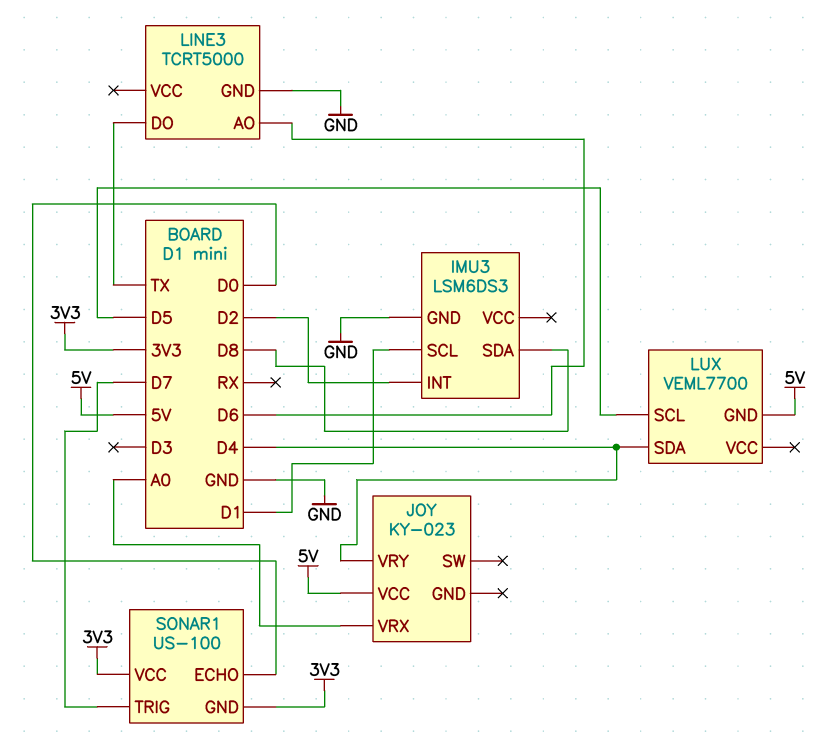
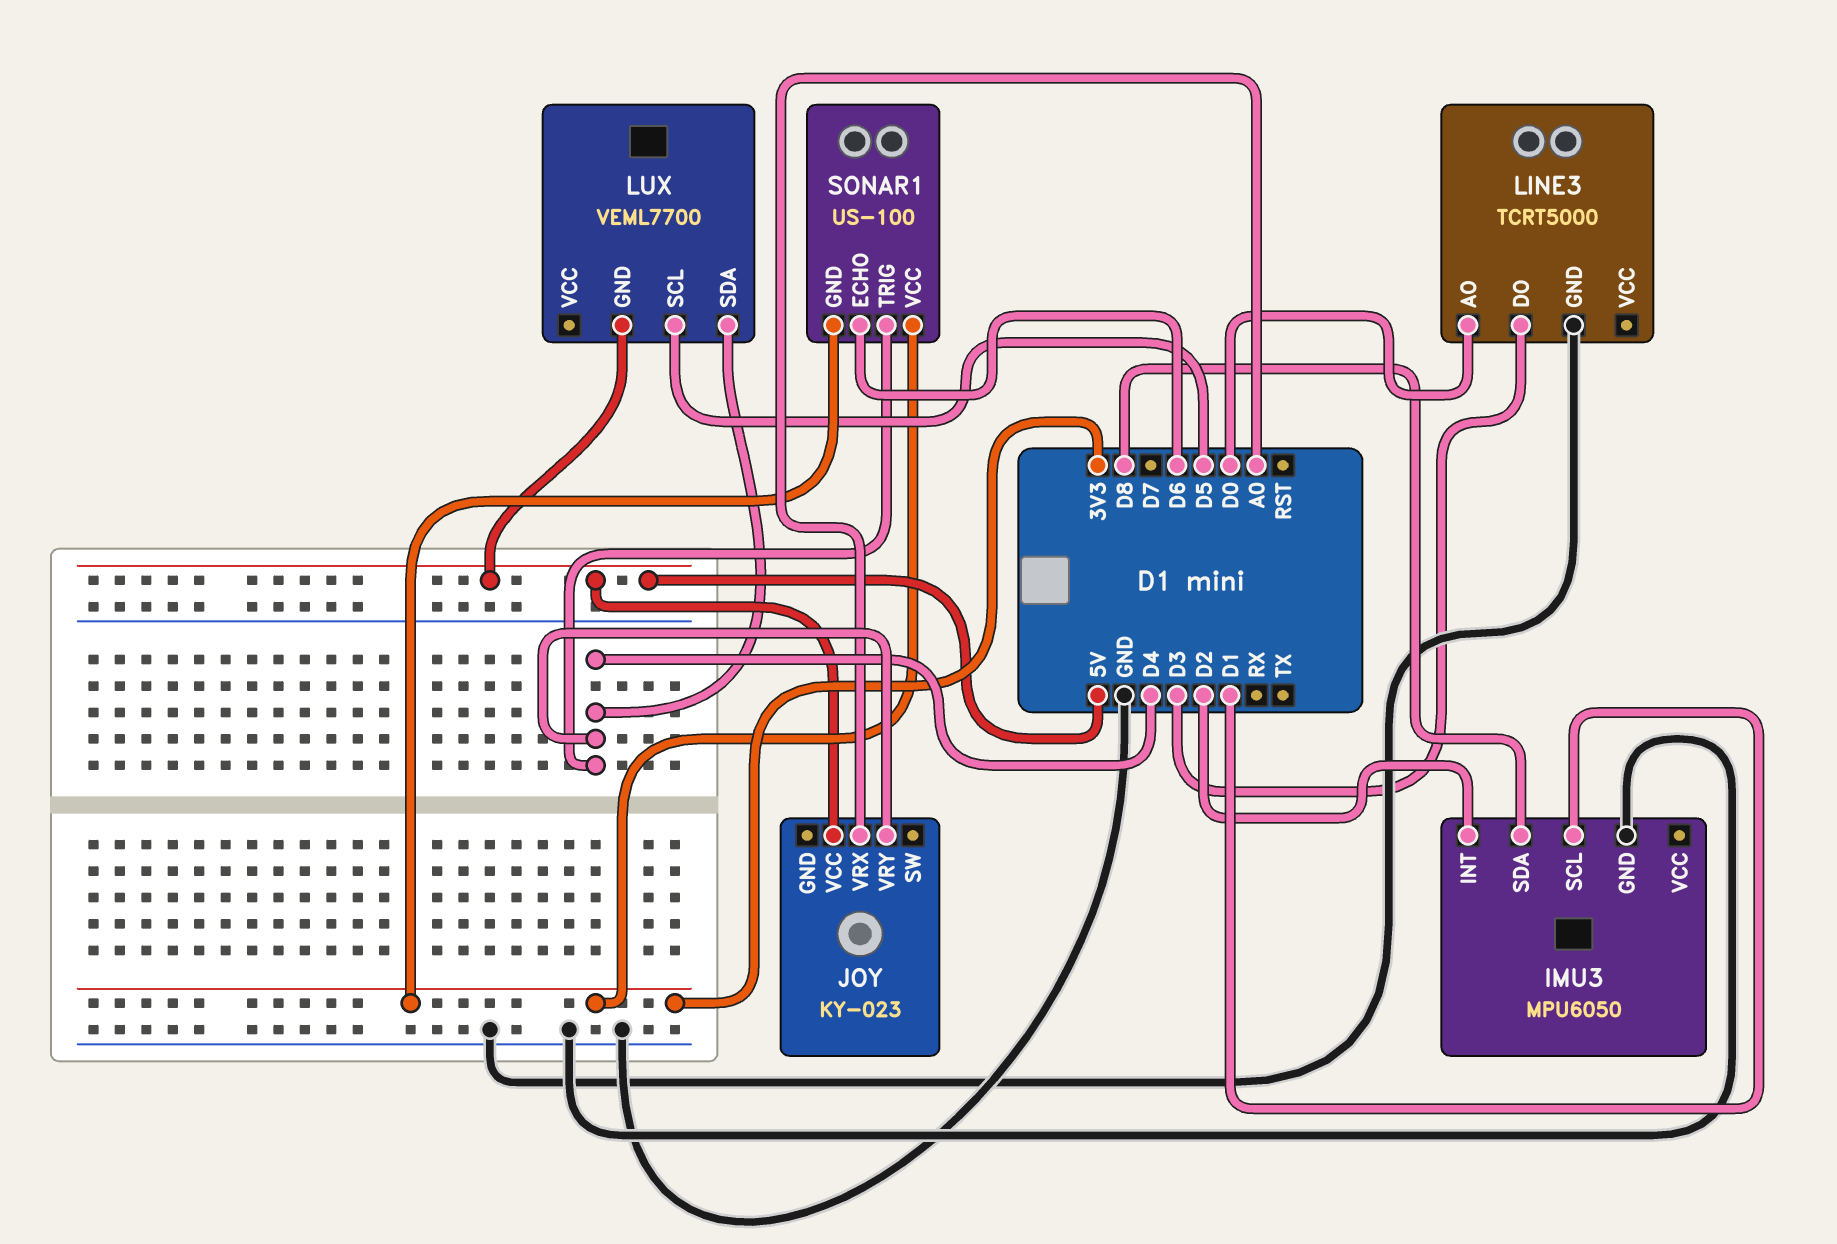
IMU3: LSM6DS3 -> MPU6050
LINE3 pin AO: D6 -> D0
LINE3 pin DO: TX -> D3
SONAR1 pin ECHO: D0 -> D6
SONAR1 pin TRIG: D7 -> D4

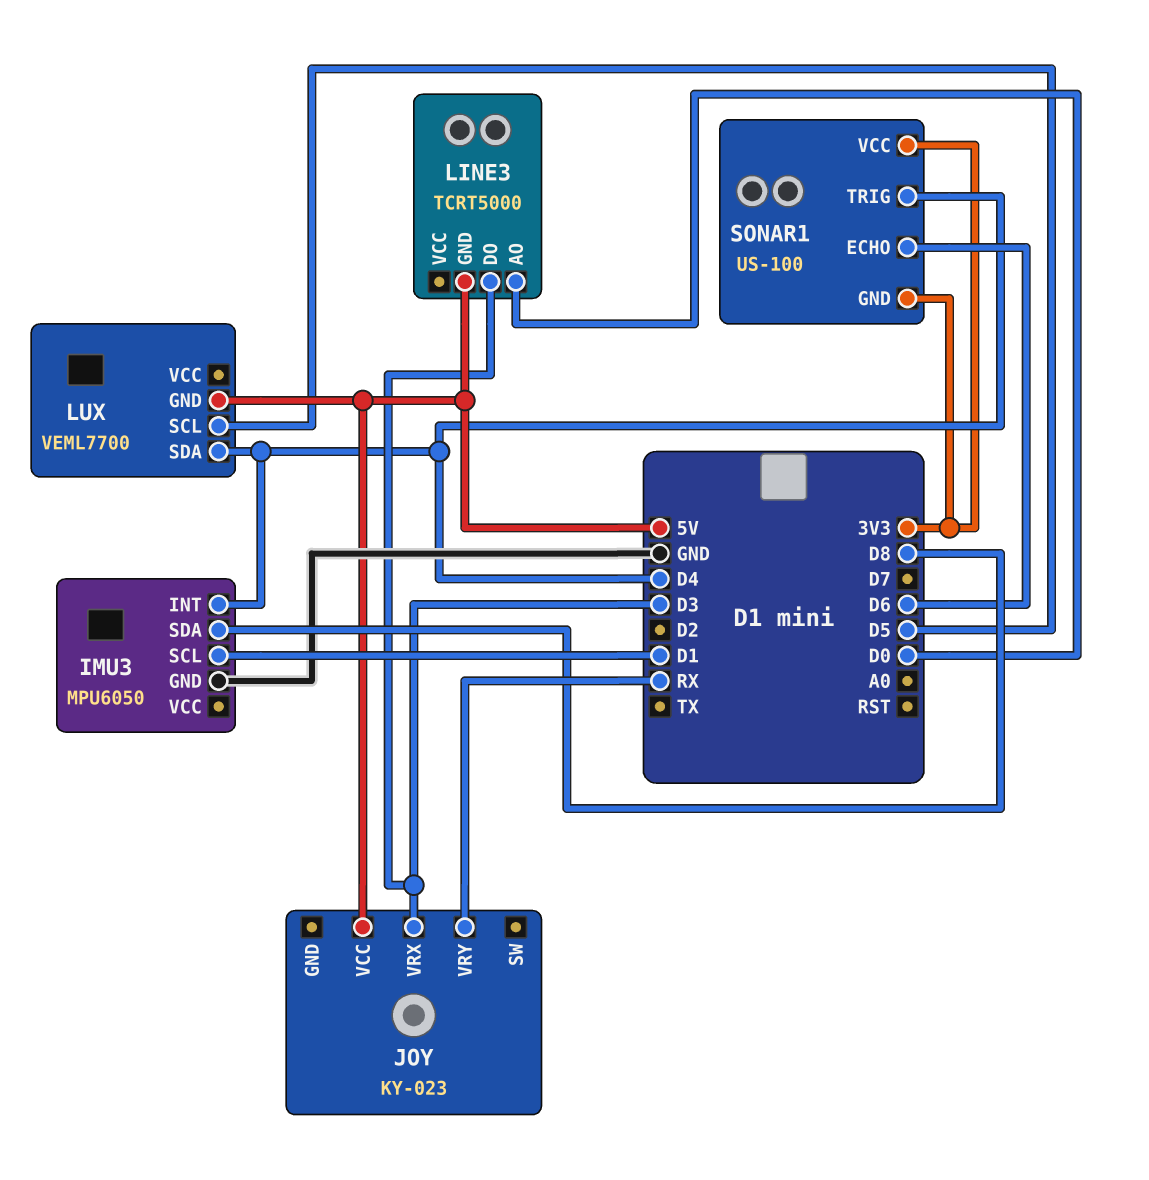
IMU3 pin INT: D2 -> D4
JOY pin VRX: A0 -> D3
JOY pin VRY: D4 -> RX
LINE3 pin GND: GND -> 5V

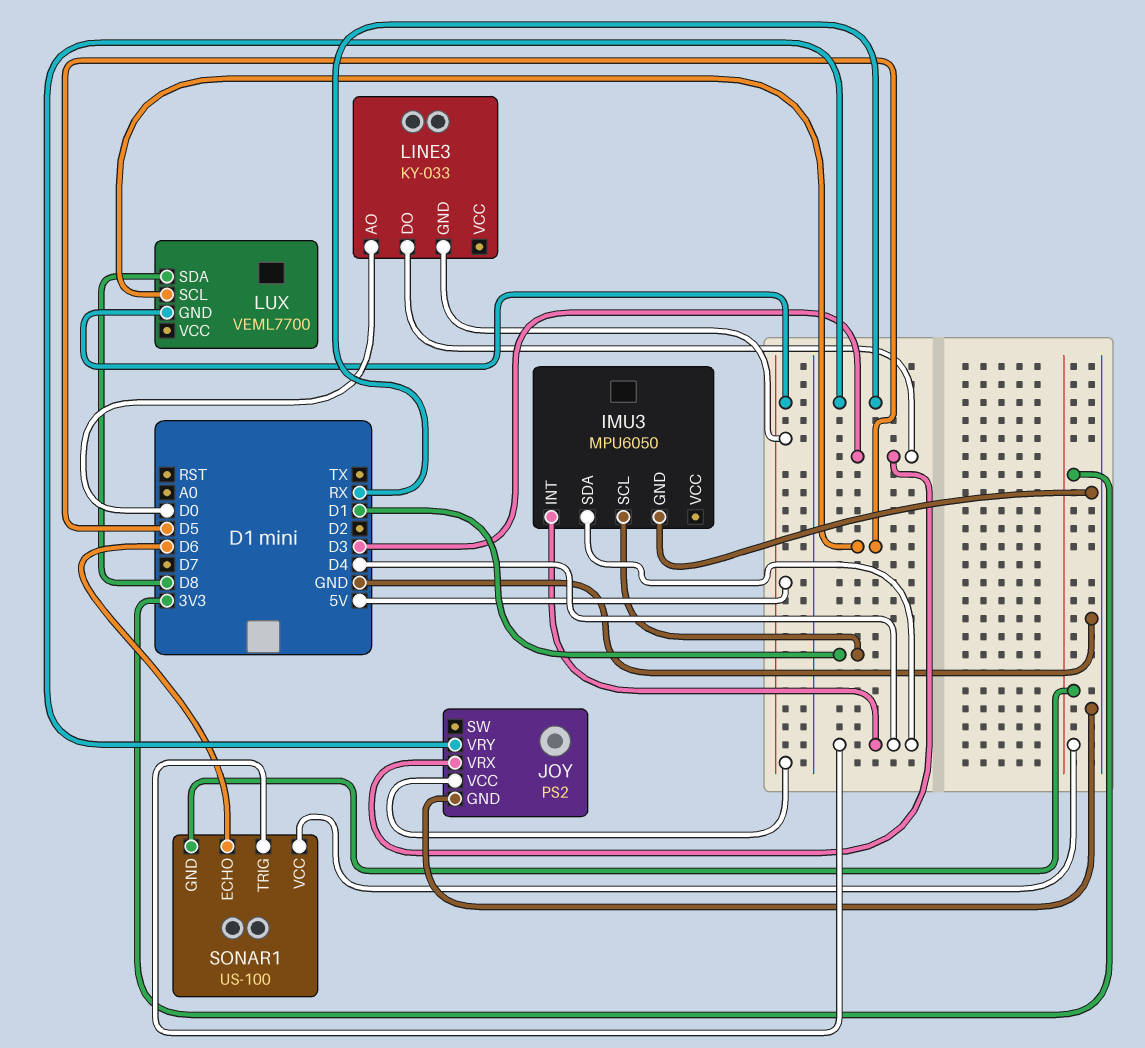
IMU3 pin SDA: D8 -> D4
JOY: KY-023 -> PS2
JOY pin GND: none -> GND
LINE3: TCRT5000 -> KY-033
LUX pin SDA: D4 -> D8

